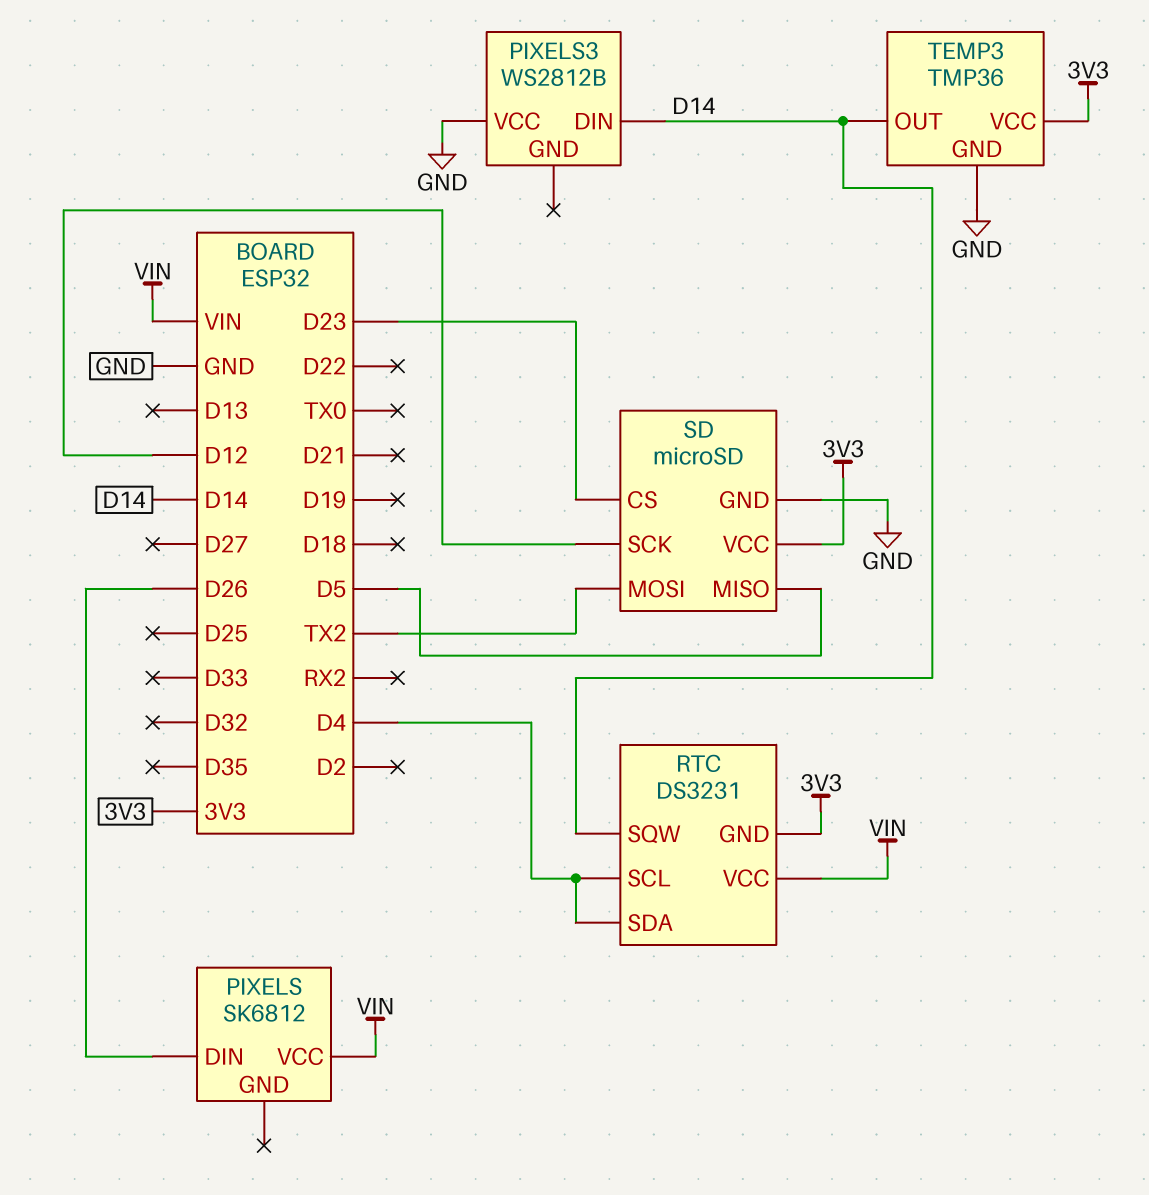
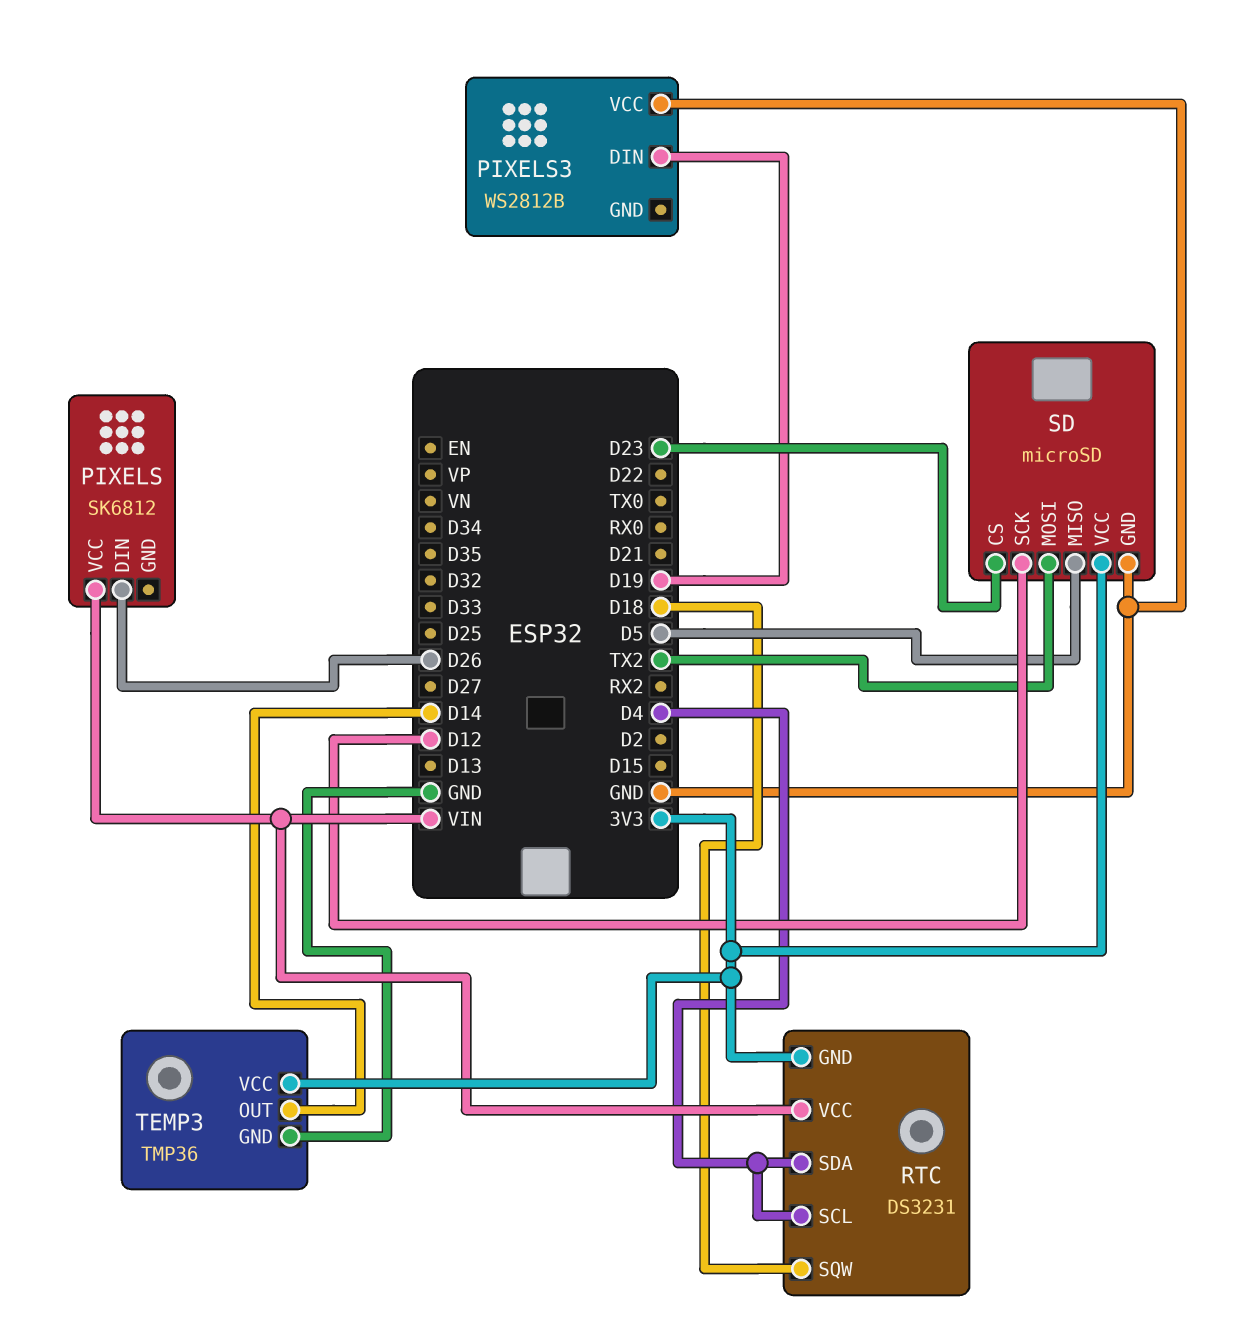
PIXELS3 pin DIN: D14 -> D19
RTC pin SQW: D14 -> D18

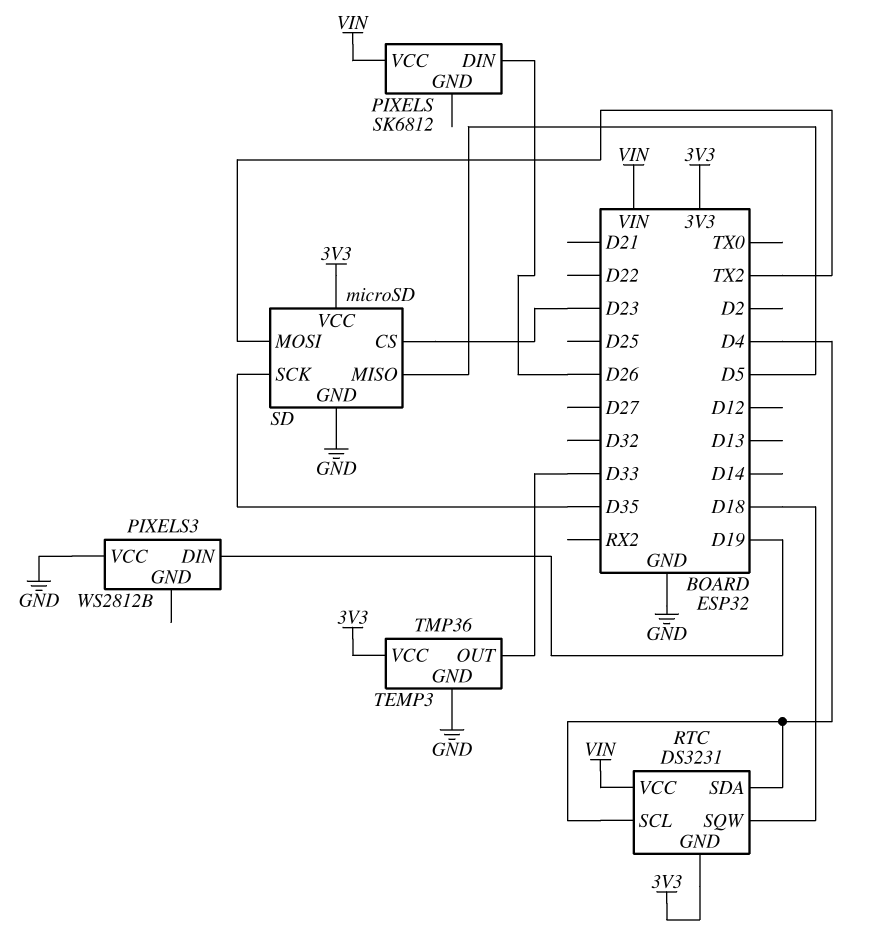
SD pin SCK: D12 -> D35
TEMP3 pin OUT: D14 -> D33

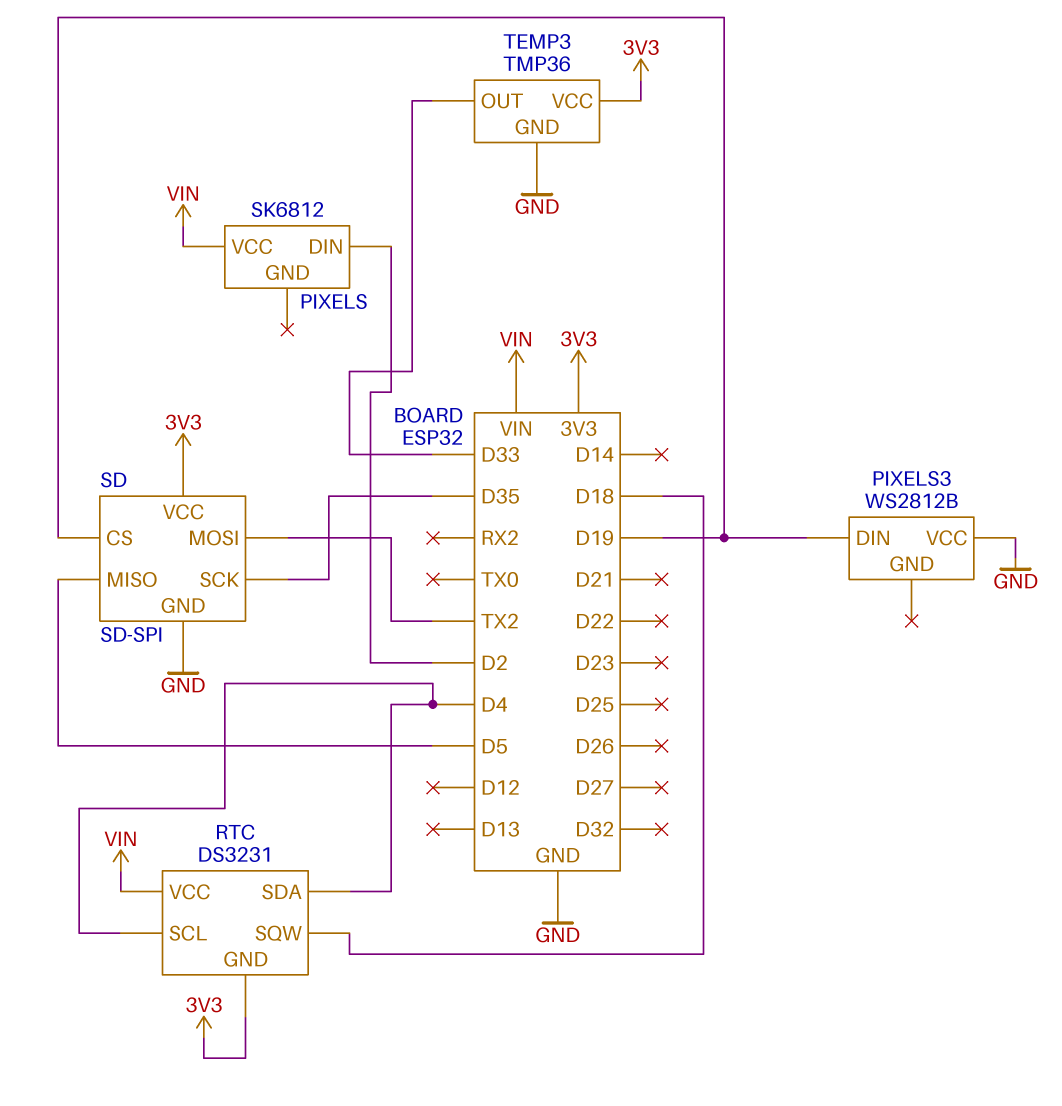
PIXELS pin DIN: D26 -> D2
SD: microSD -> SD-SPI
SD pin CS: D23 -> D19

